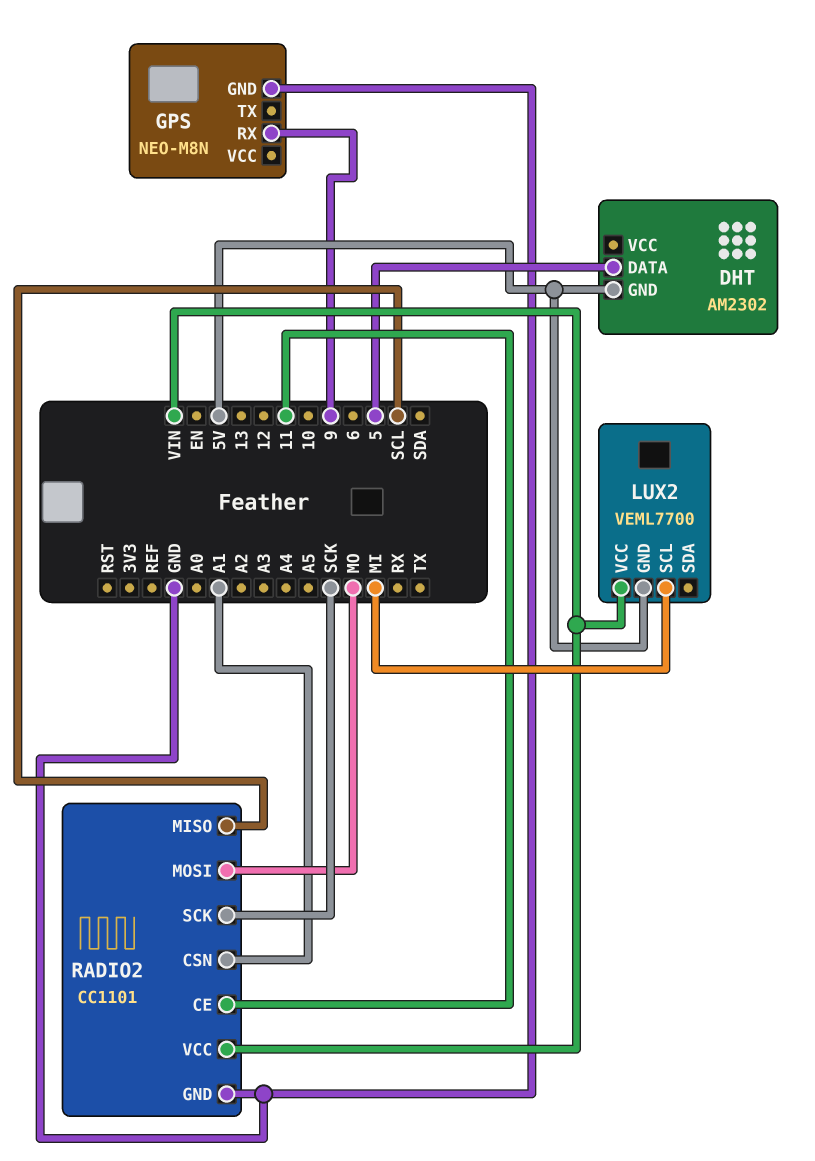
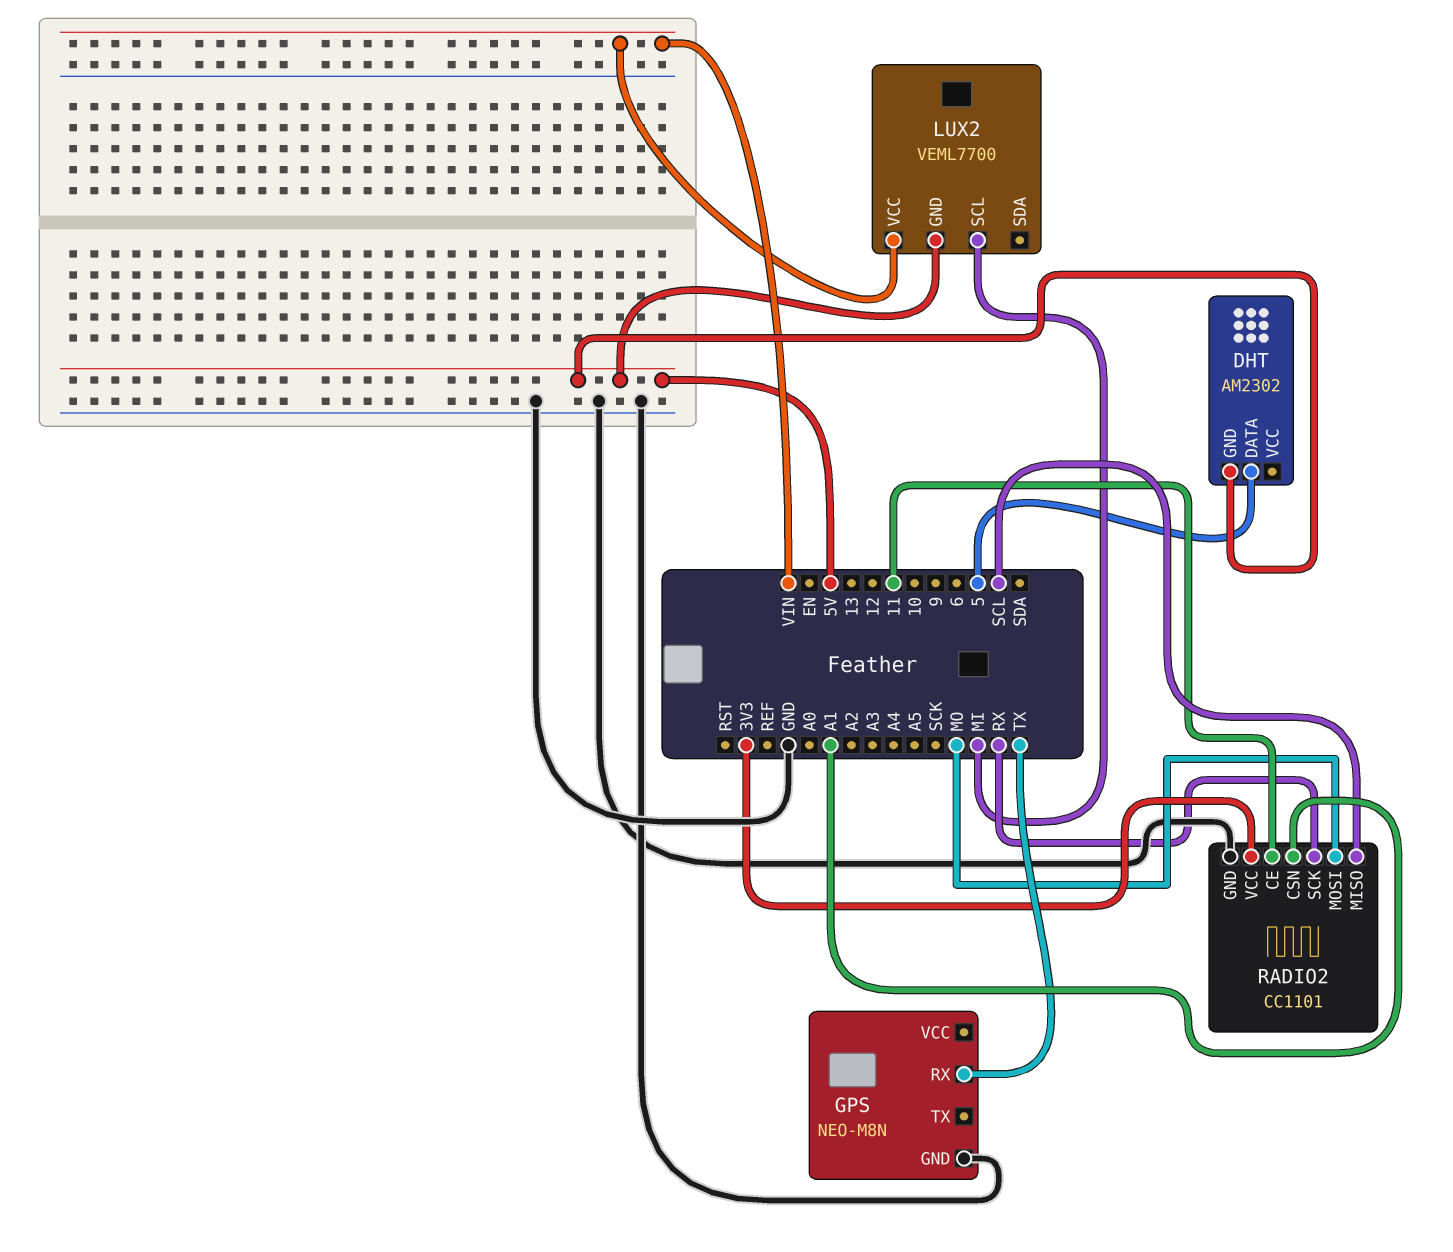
GPS pin RX: 9 -> TX
RADIO2 pin SCK: SCK -> RX
RADIO2 pin VCC: VIN -> 3V3

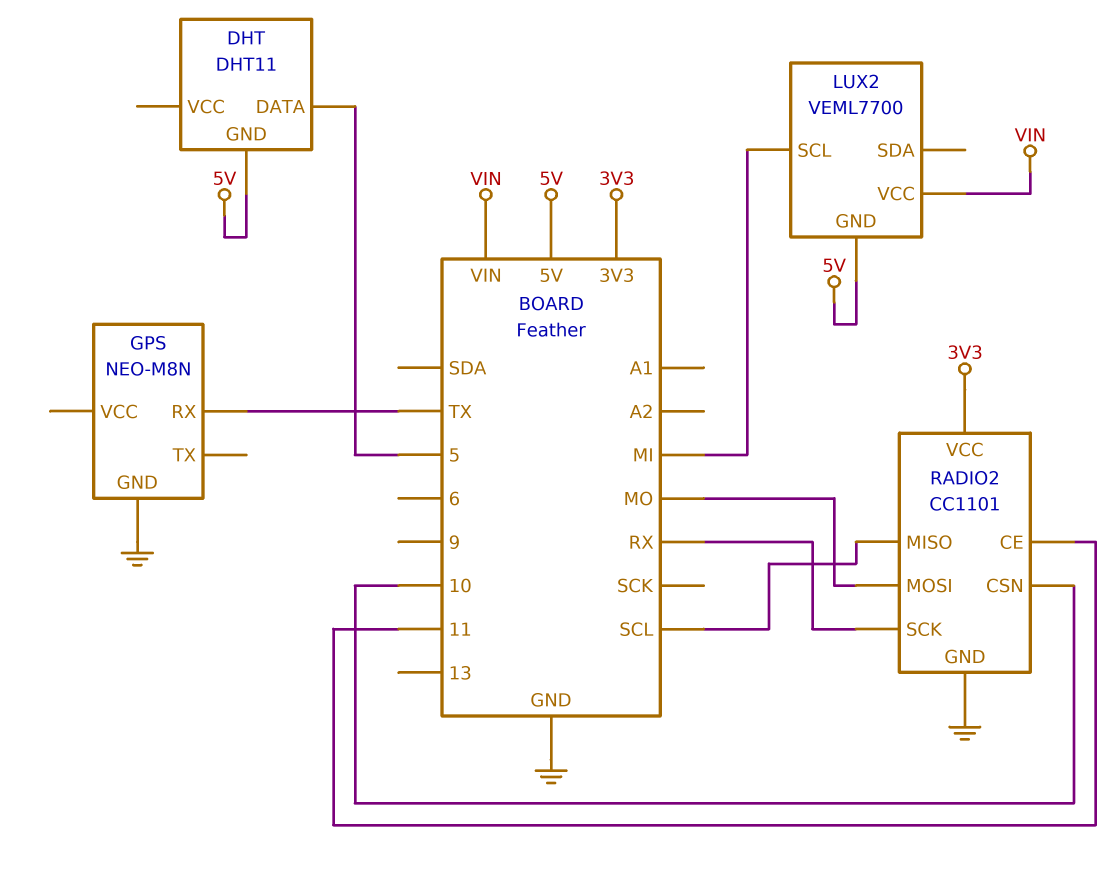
DHT: AM2302 -> DHT11
RADIO2 pin CSN: A1 -> 10

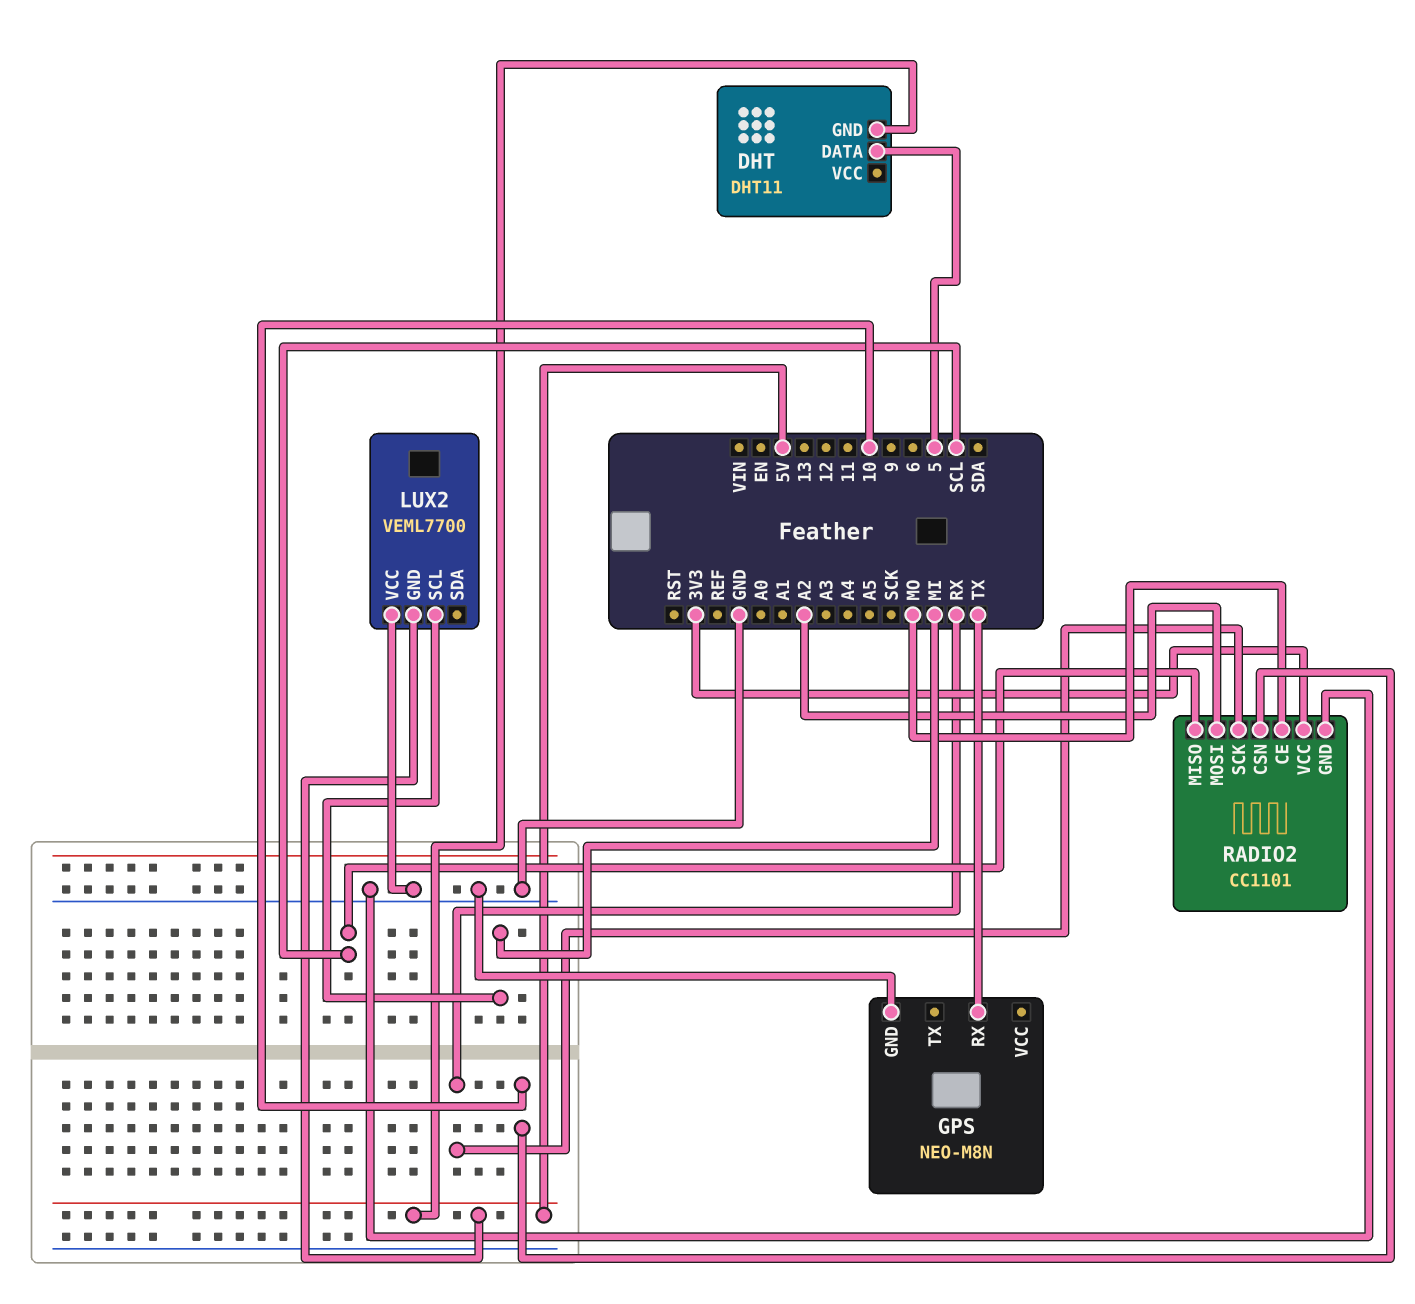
LUX2 pin VCC: VIN -> GND
RADIO2 pin CE: 11 -> MO
RADIO2 pin MOSI: MO -> A2

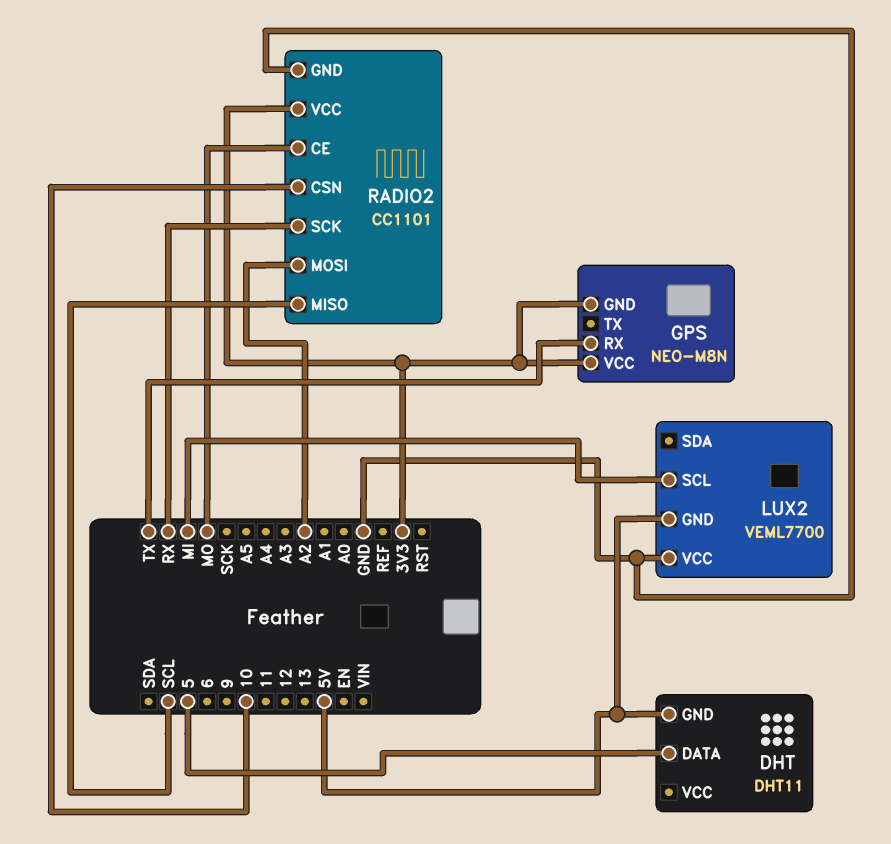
GPS pin GND: GND -> 3V3
GPS pin VCC: none -> 3V3

